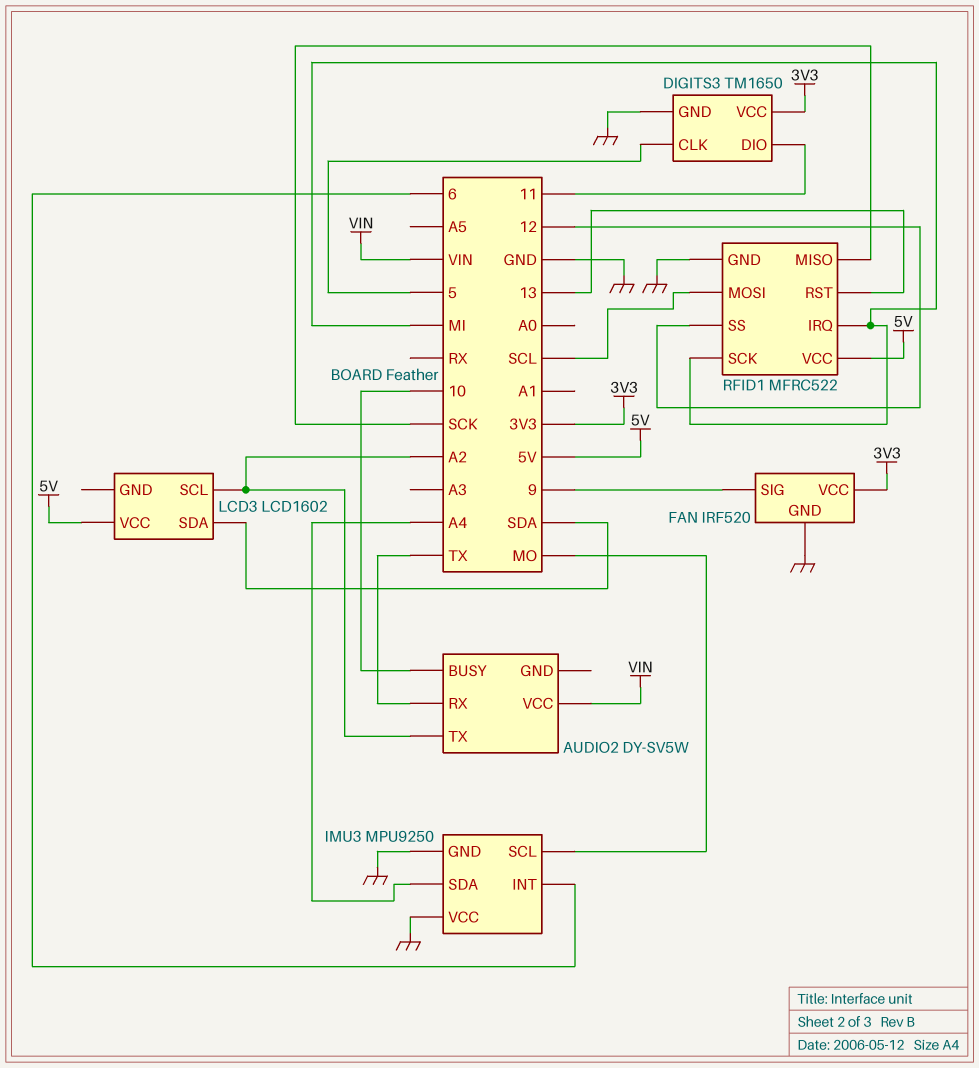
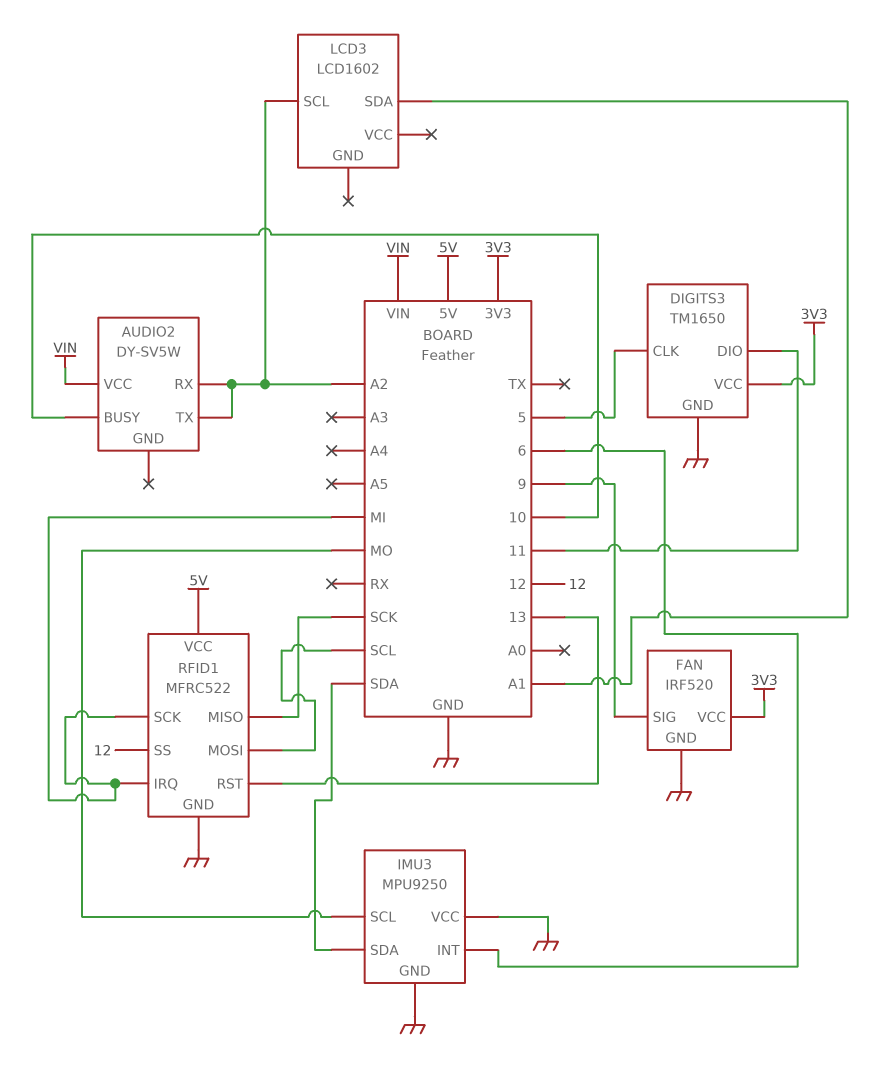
AUDIO2 pin RX: TX -> A2
IMU3 pin SDA: A4 -> SDA
LCD3 pin SDA: SDA -> A1
LCD3 pin VCC: 5V -> none

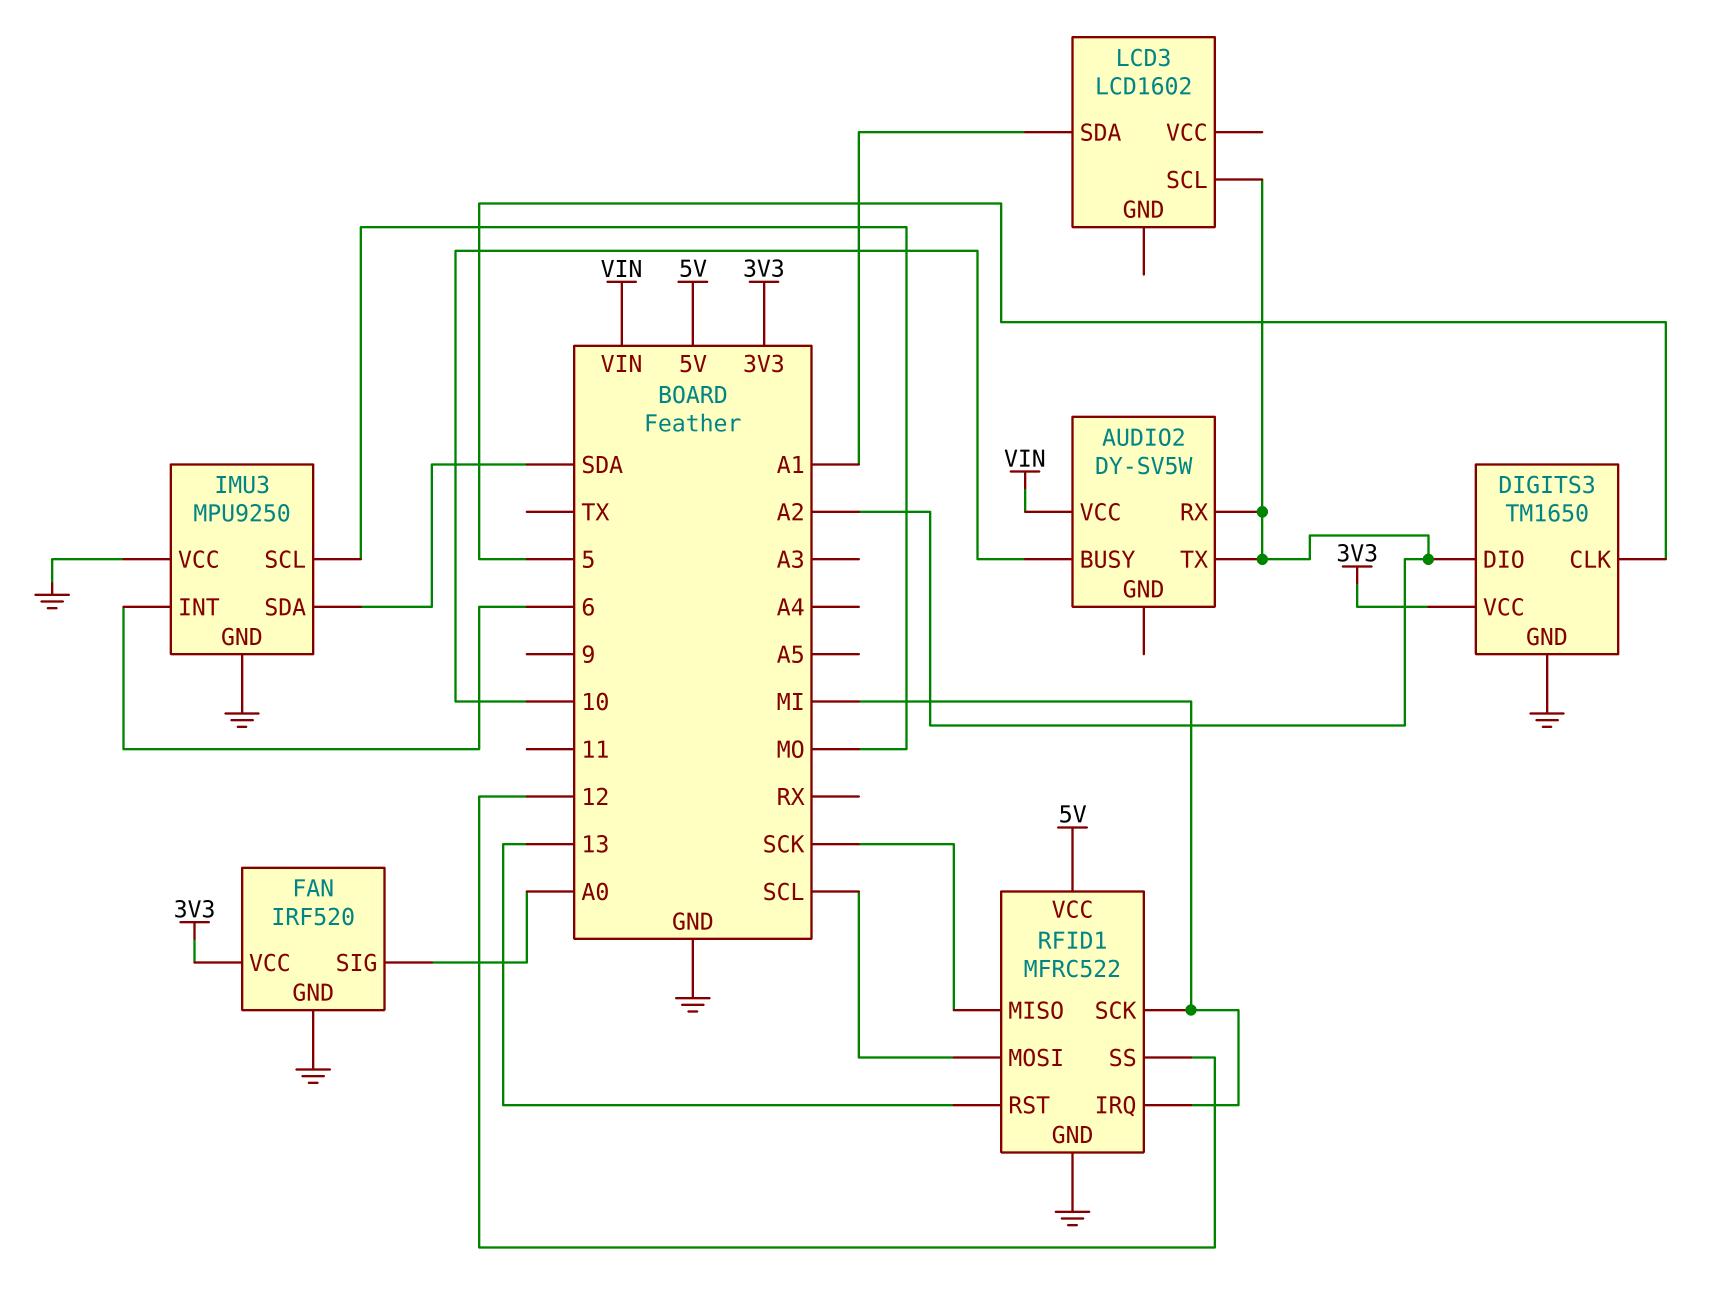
DIGITS3 pin DIO: 11 -> A2
FAN pin SIG: 9 -> A0

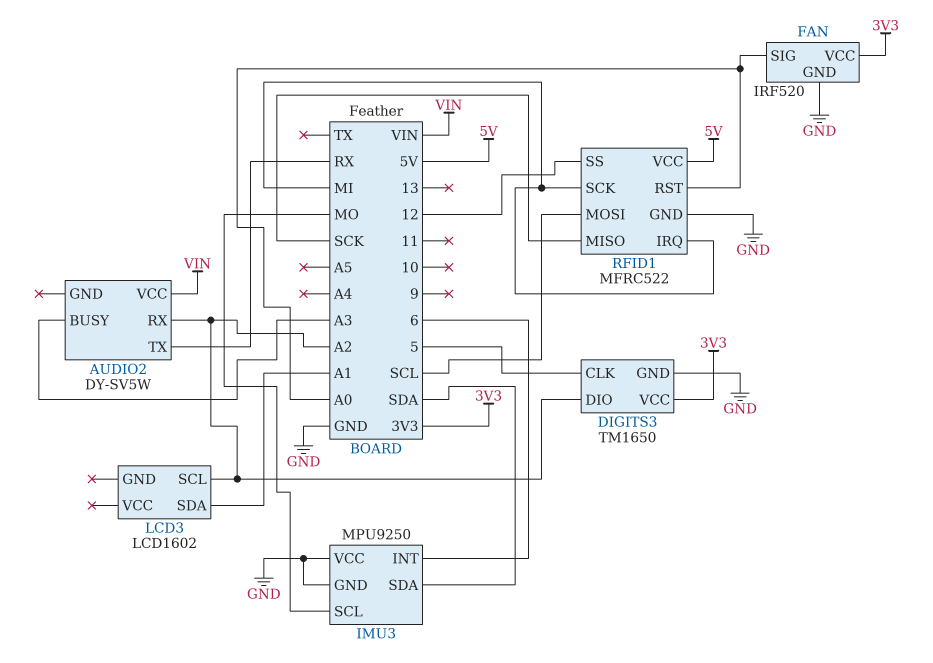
AUDIO2 pin BUSY: 10 -> A3
AUDIO2 pin TX: A2 -> RX
RFID1 pin RST: 13 -> A0

